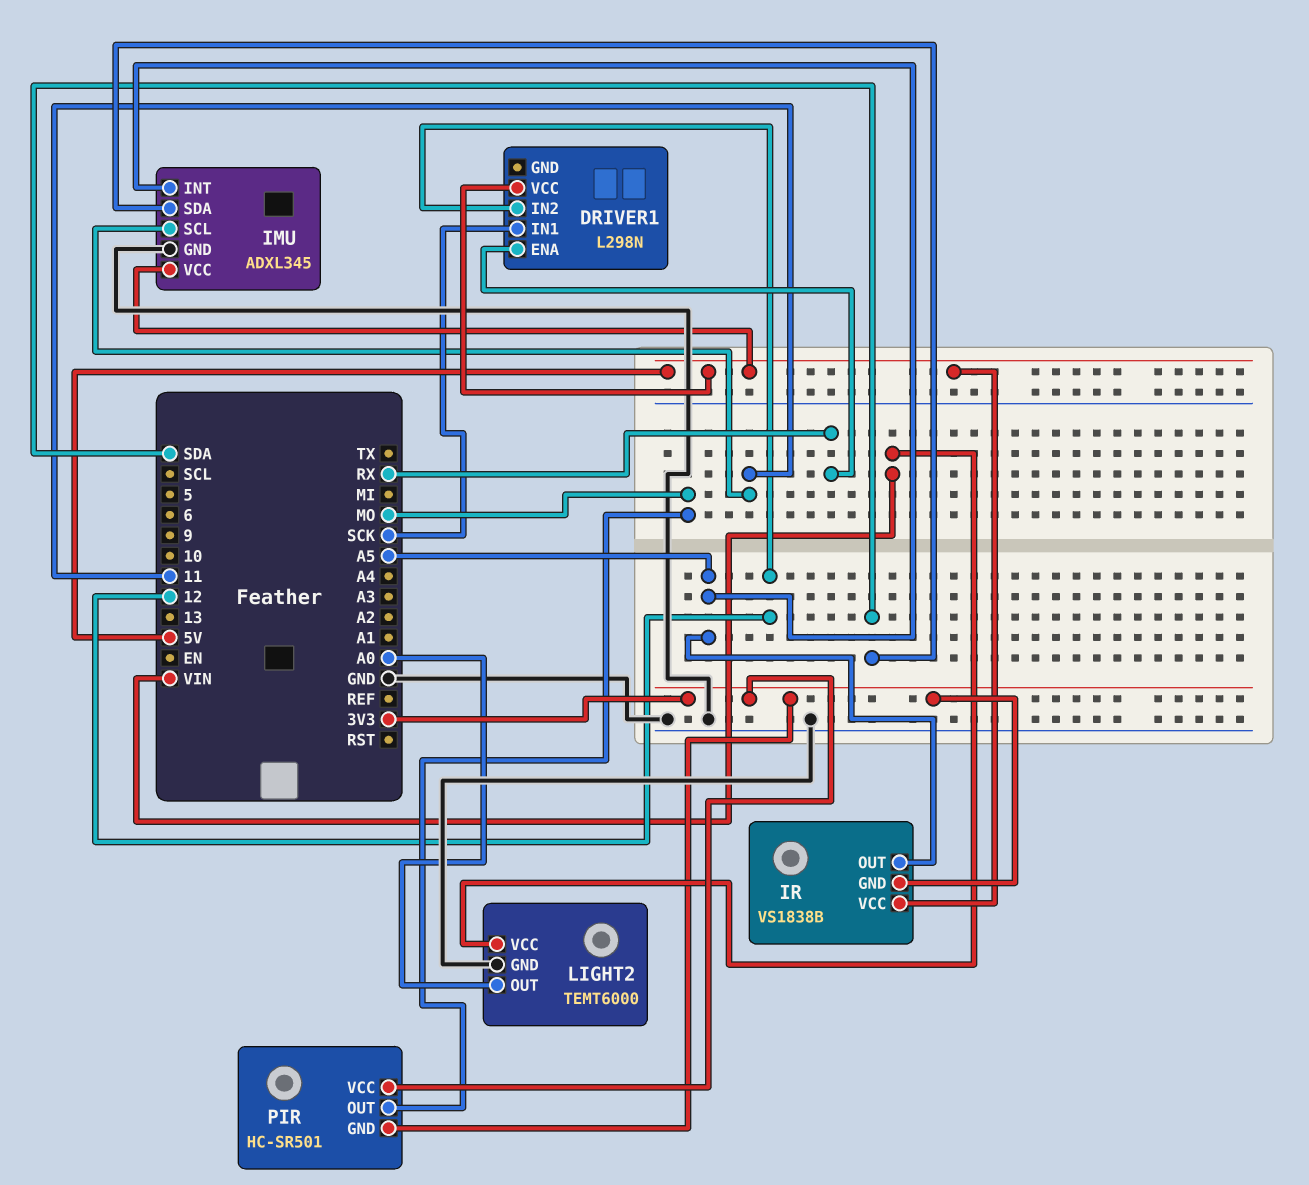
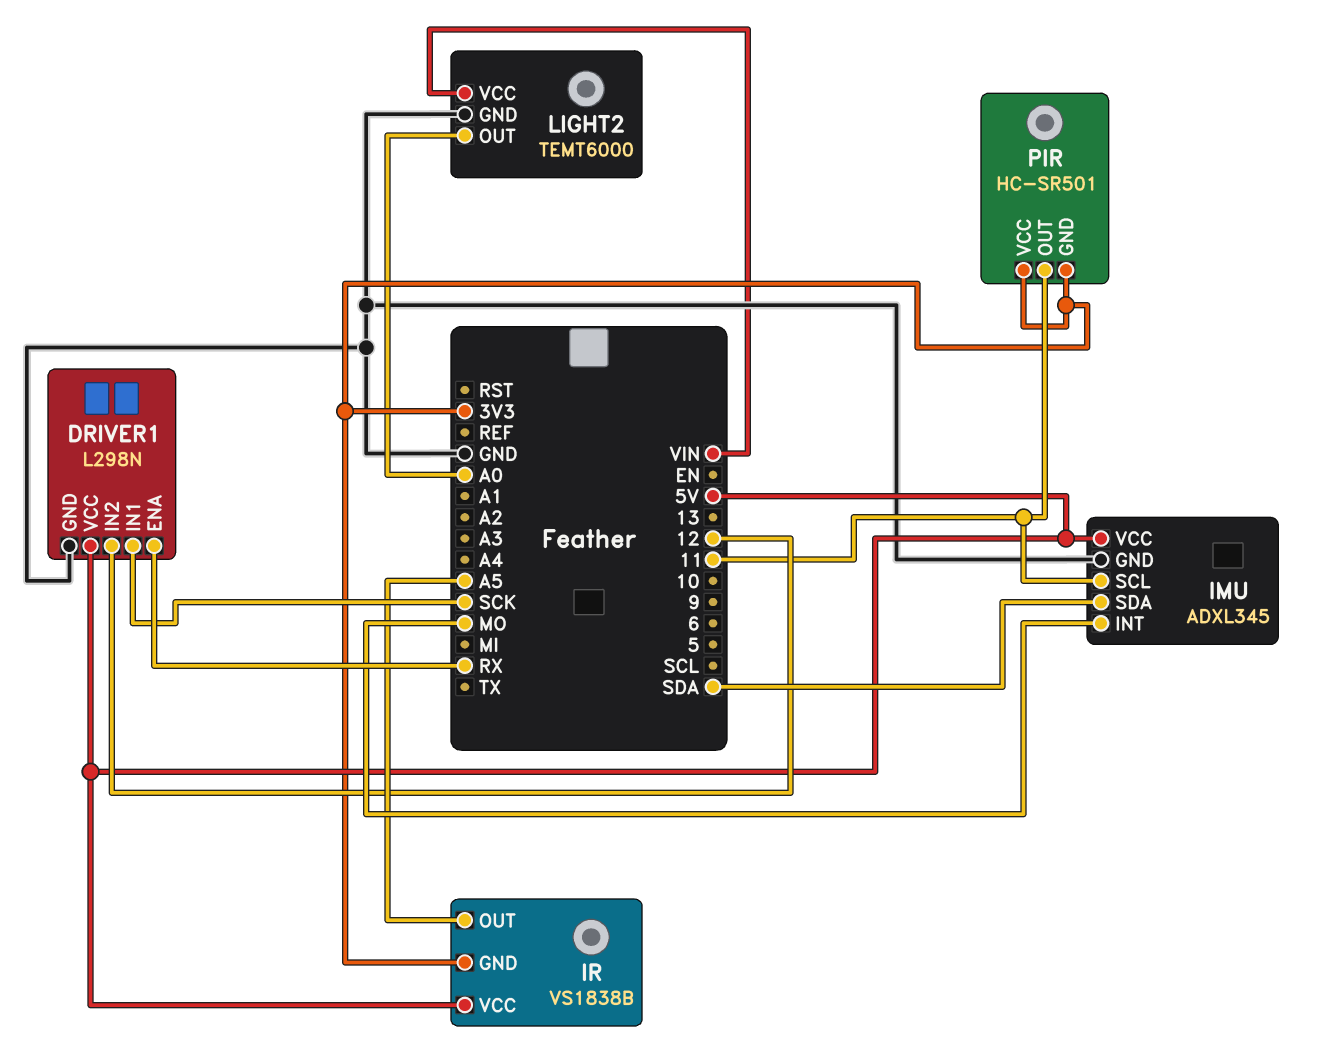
DRIVER1 pin GND: none -> GND
IMU pin INT: A5 -> MO
PIR pin OUT: MO -> 11

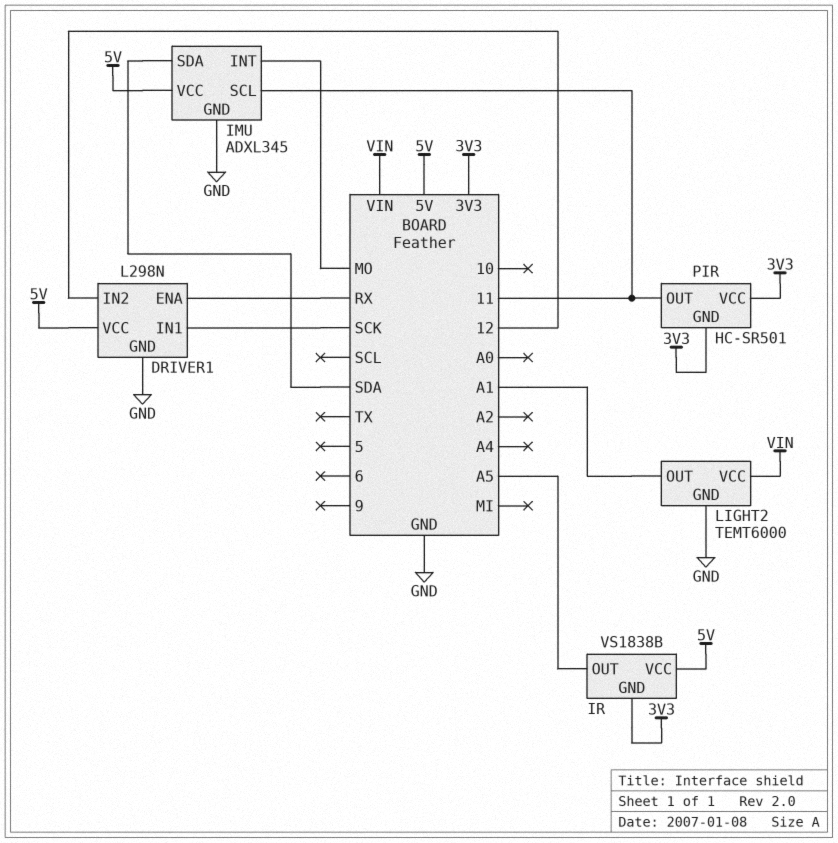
LIGHT2 pin OUT: A0 -> A1

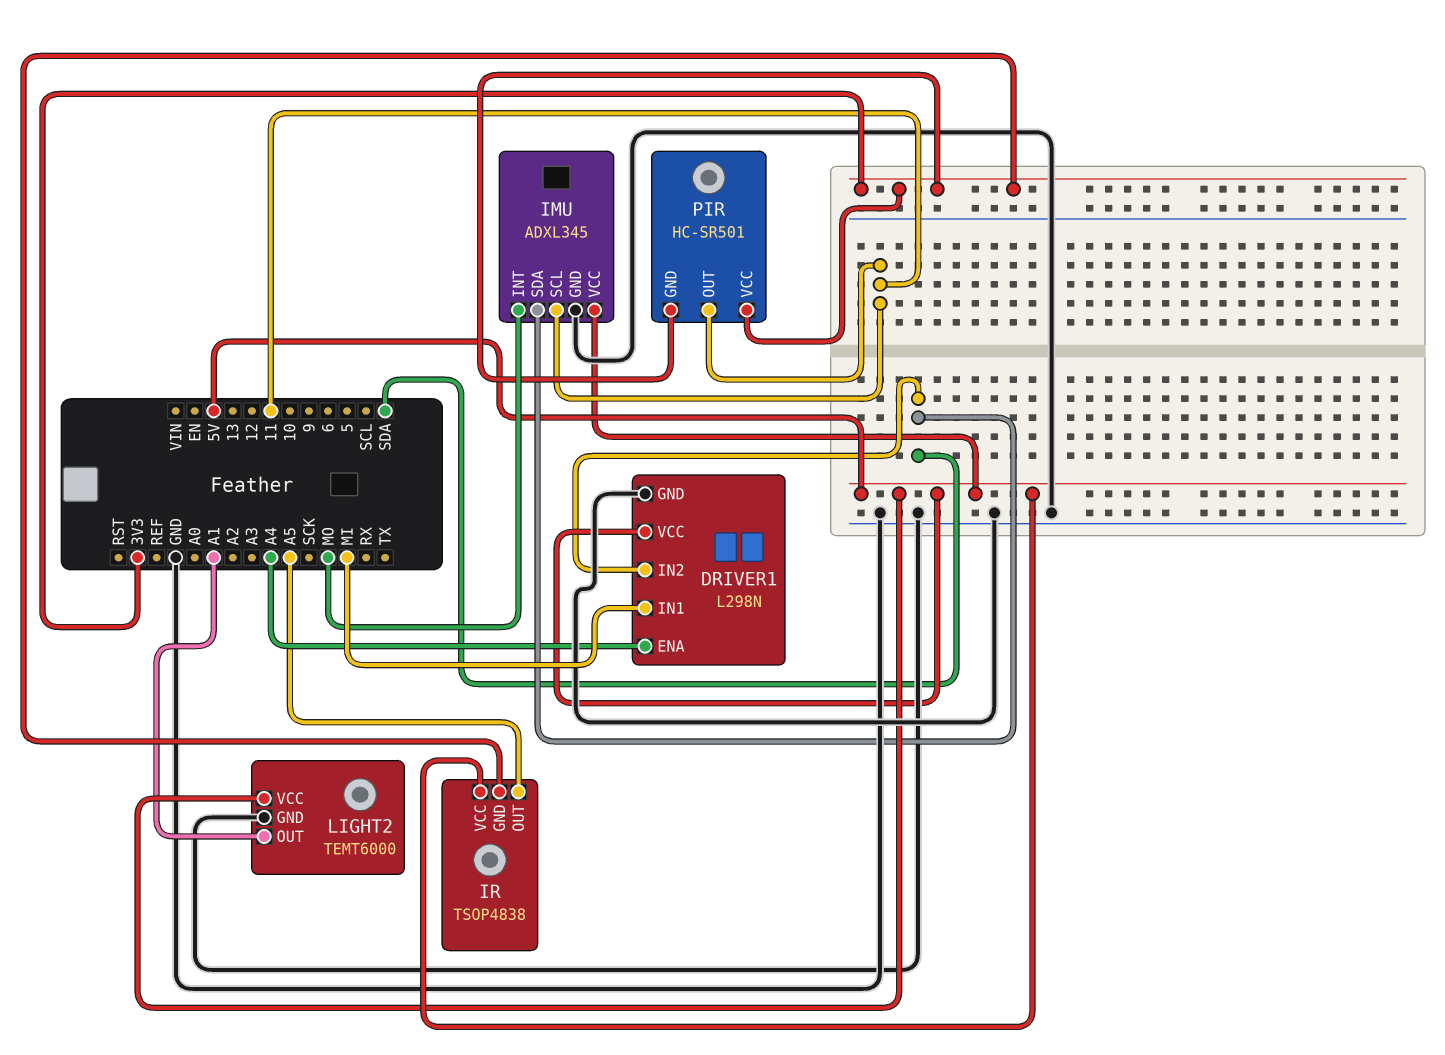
DRIVER1 pin ENA: RX -> A4
DRIVER1 pin IN1: SCK -> MI
DRIVER1 pin IN2: 12 -> SDA
IR: VS1838B -> TSOP4838
LIGHT2 pin VCC: VIN -> 5V

